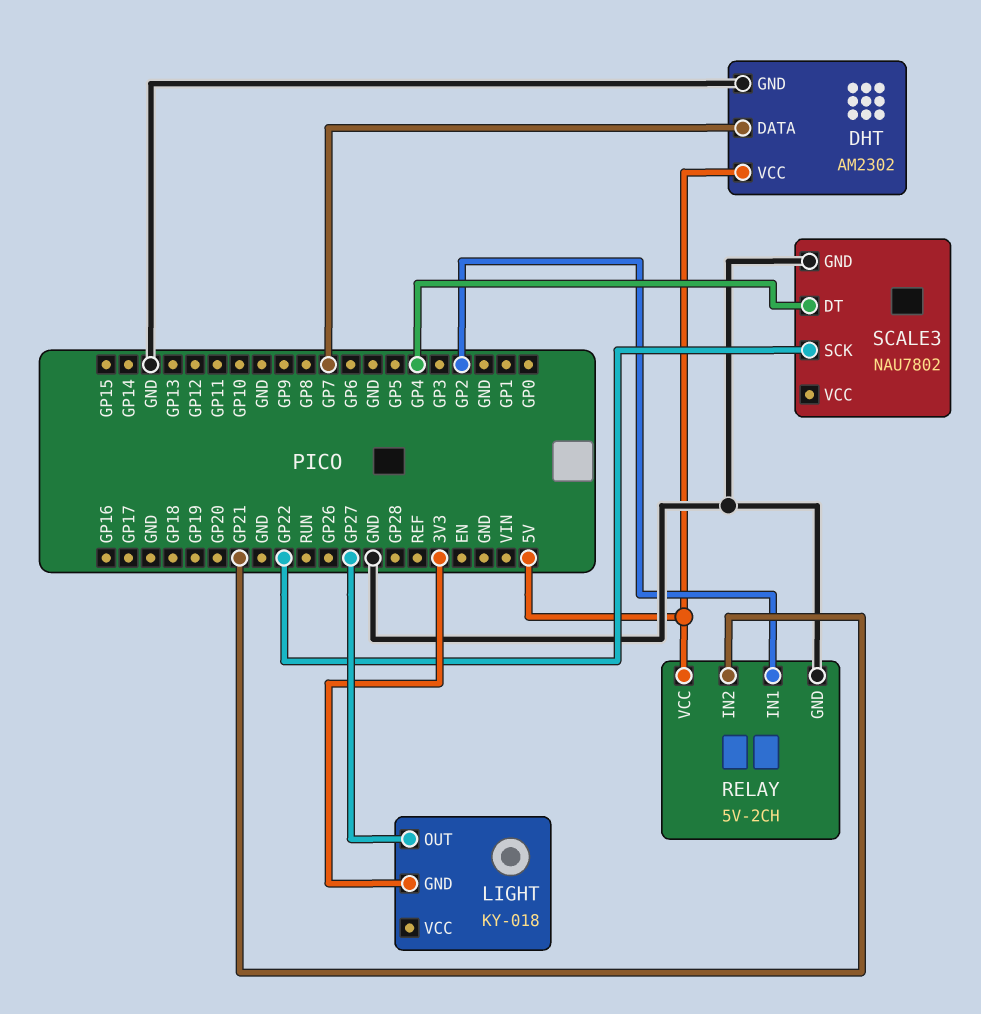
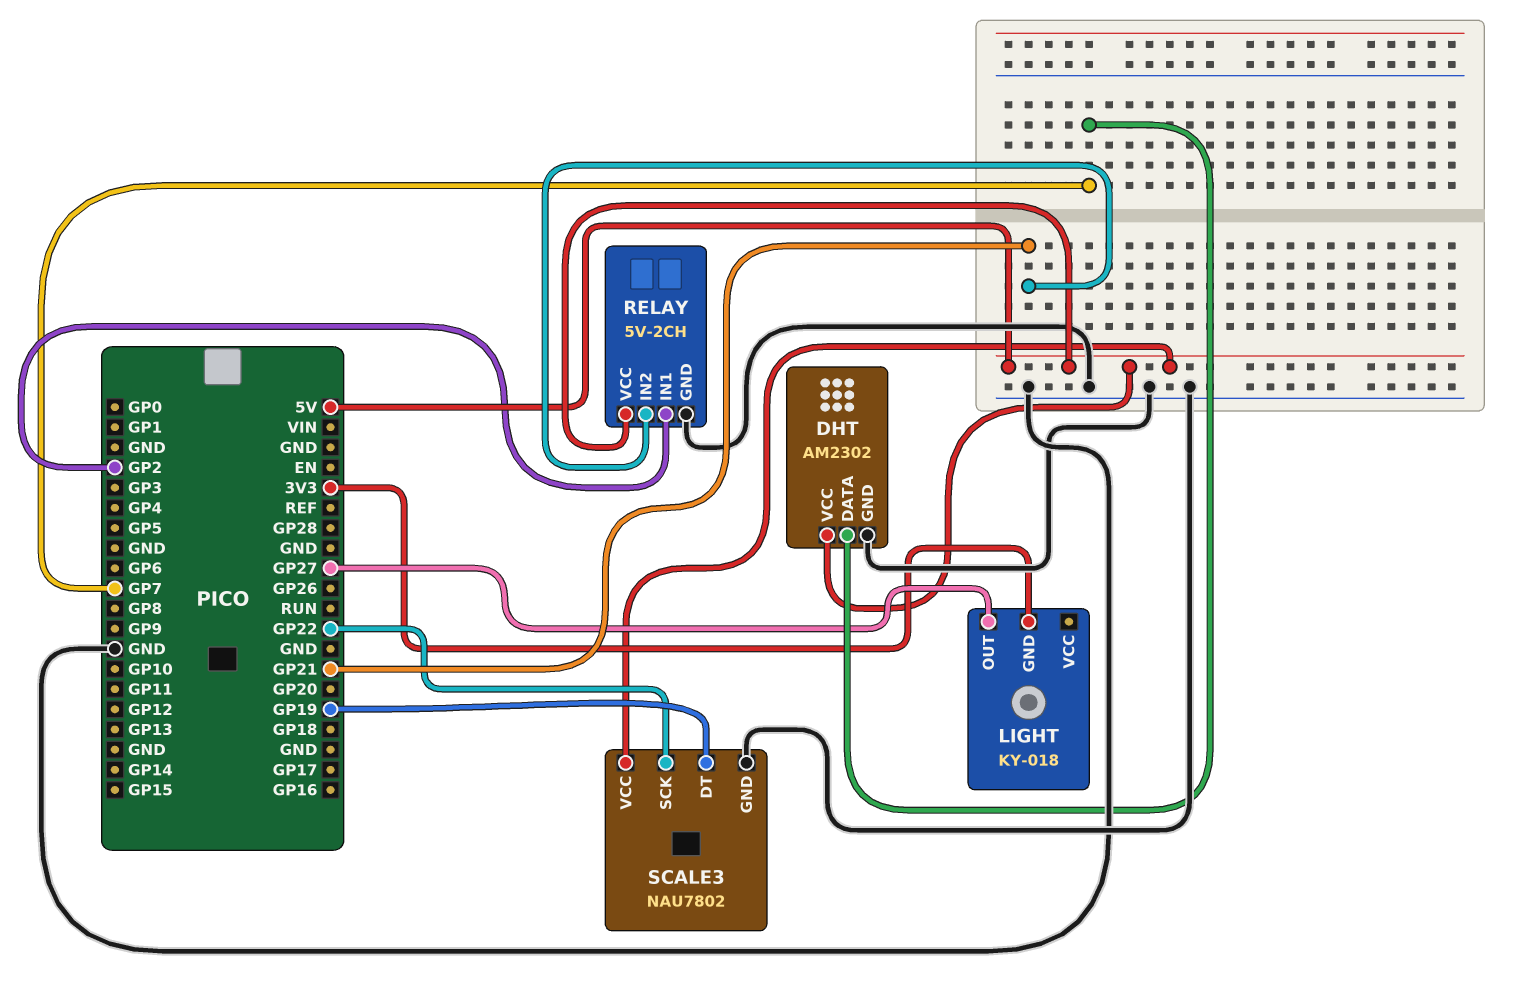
SCALE3 pin DT: GP4 -> GP19
SCALE3 pin VCC: none -> 5V

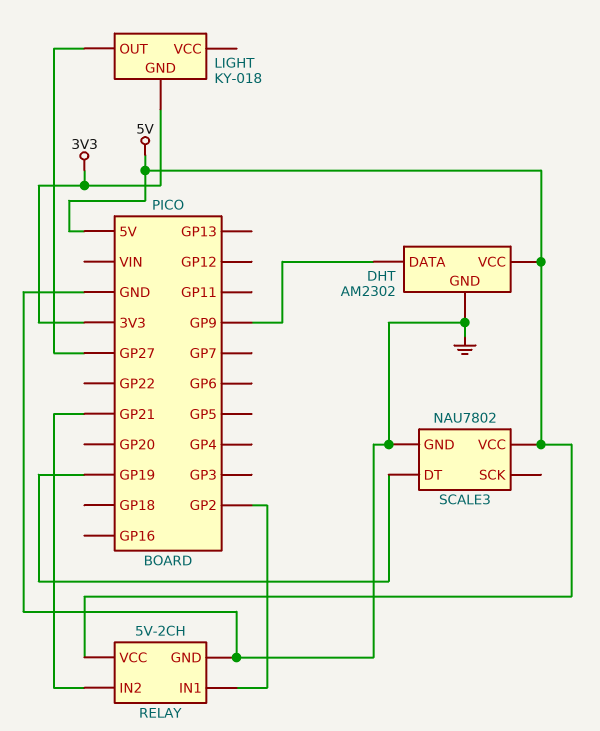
DHT pin DATA: GP7 -> GP9
SCALE3 pin SCK: GP22 -> none

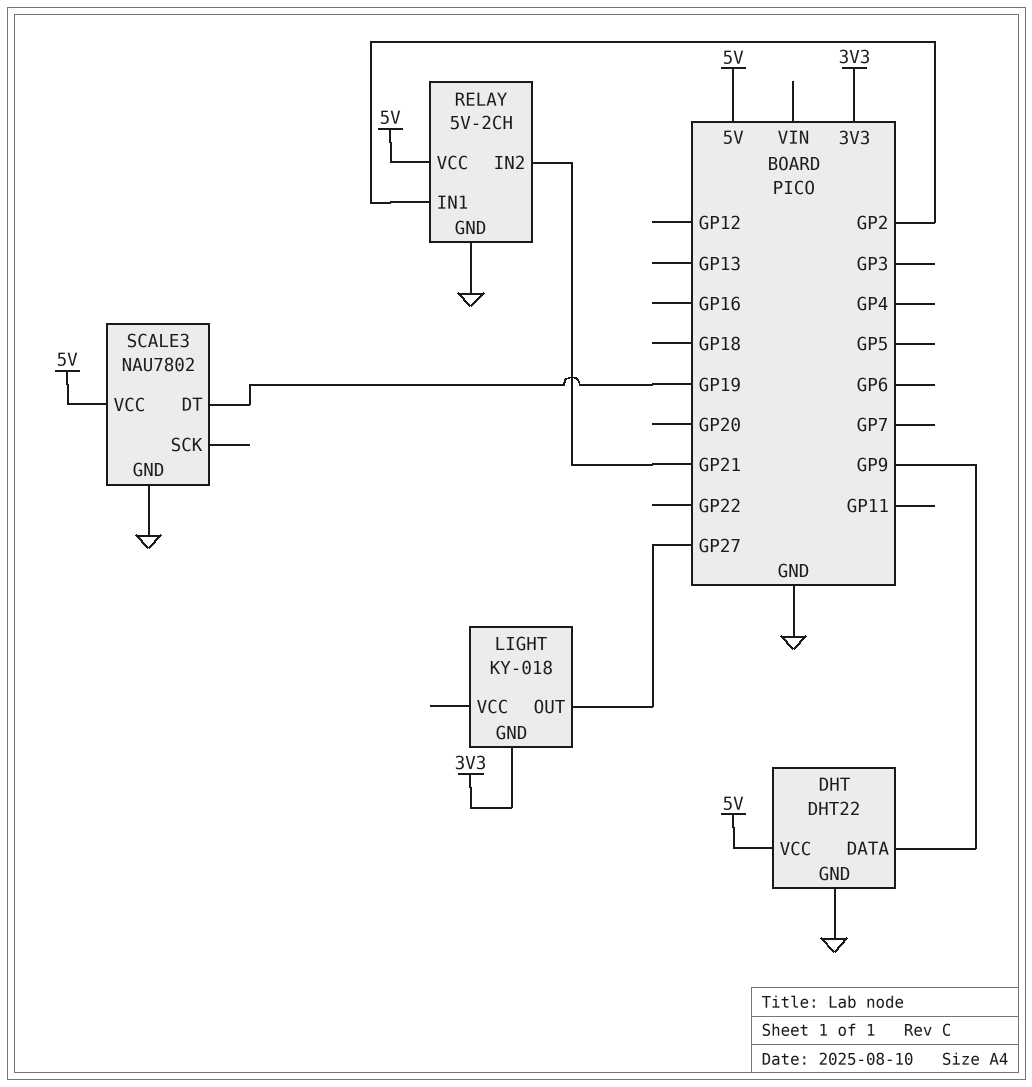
DHT: AM2302 -> DHT22

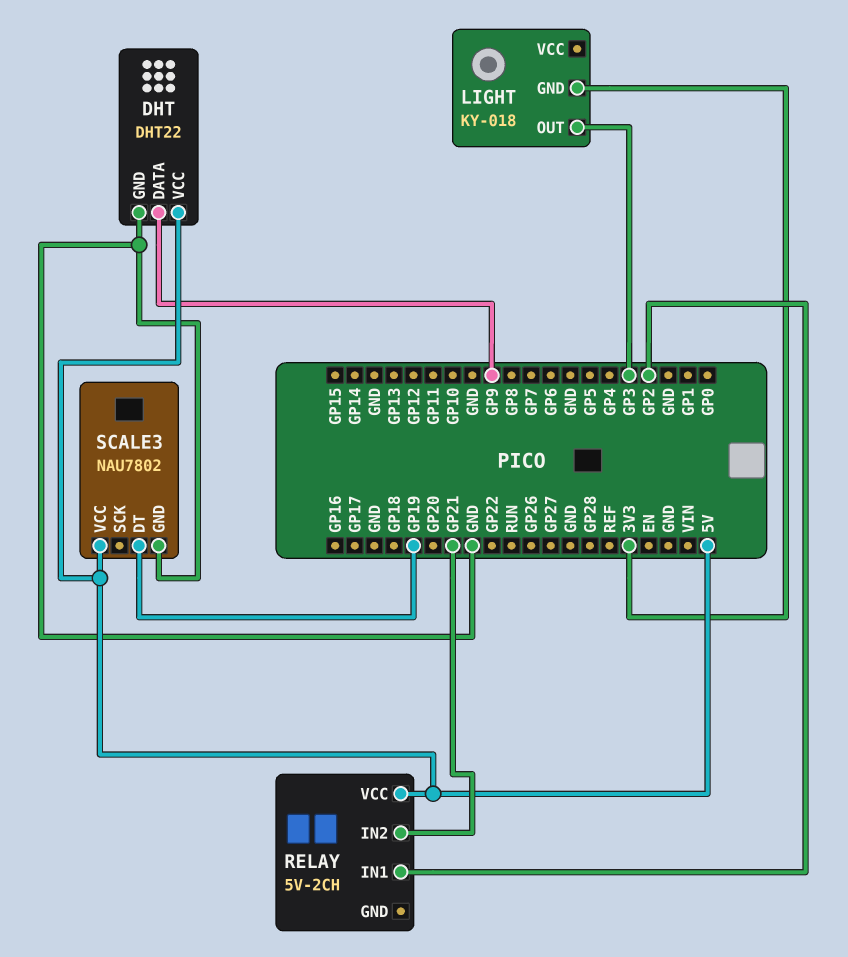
LIGHT pin OUT: GP27 -> GP3
RELAY pin GND: GND -> none

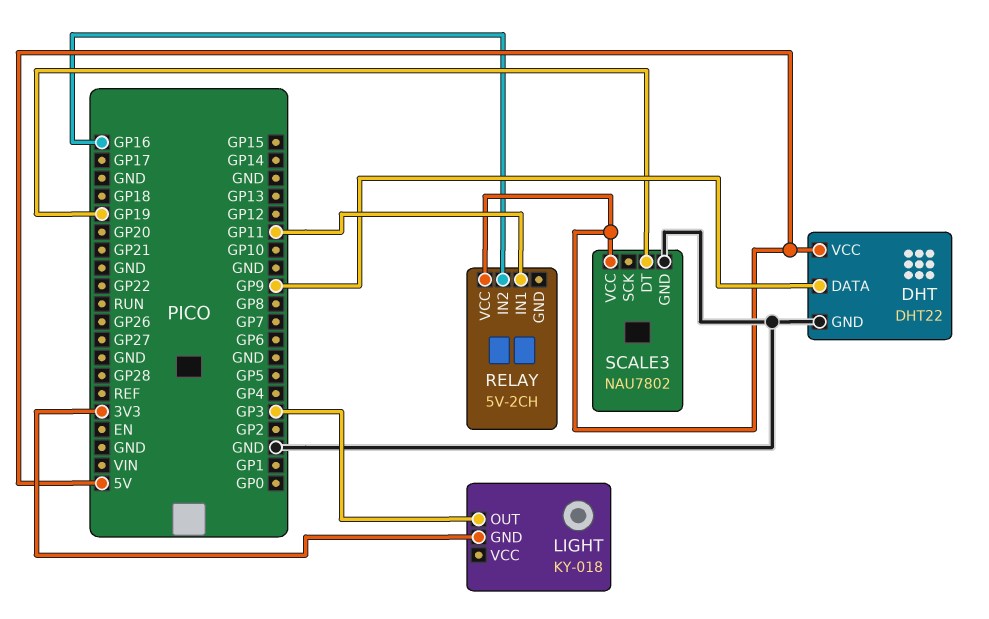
RELAY pin IN1: GP2 -> GP11
RELAY pin IN2: GP21 -> GP16

